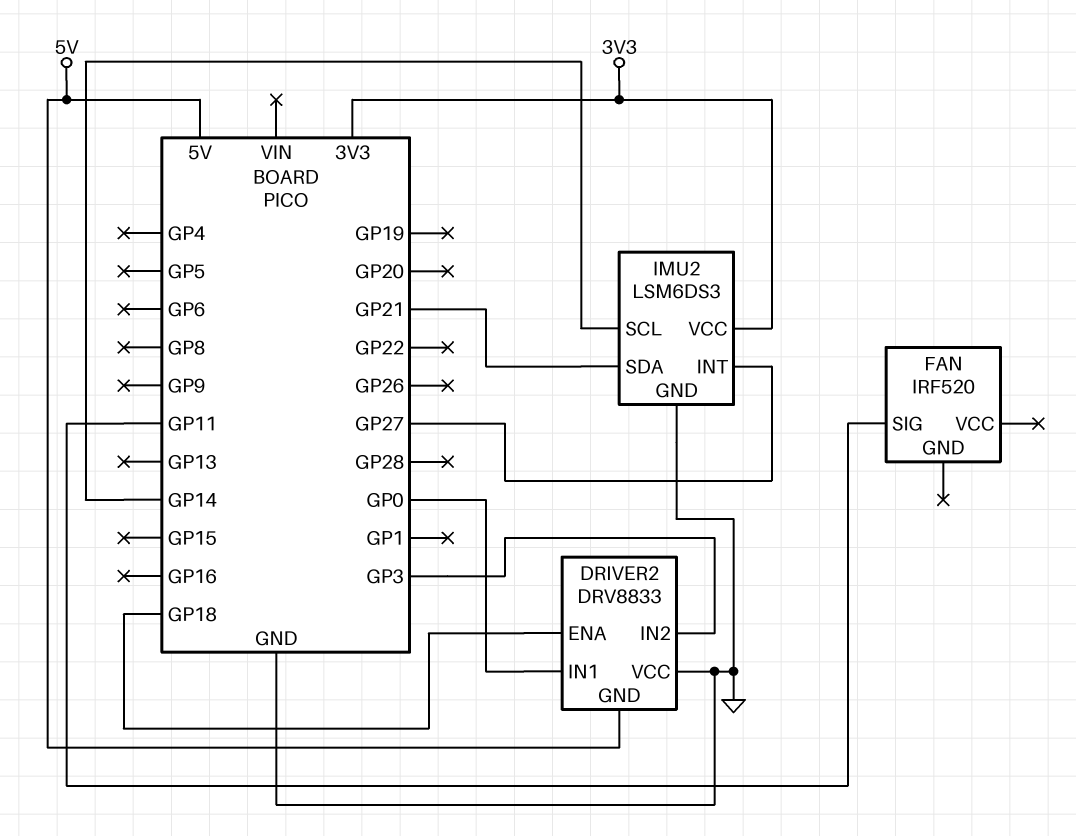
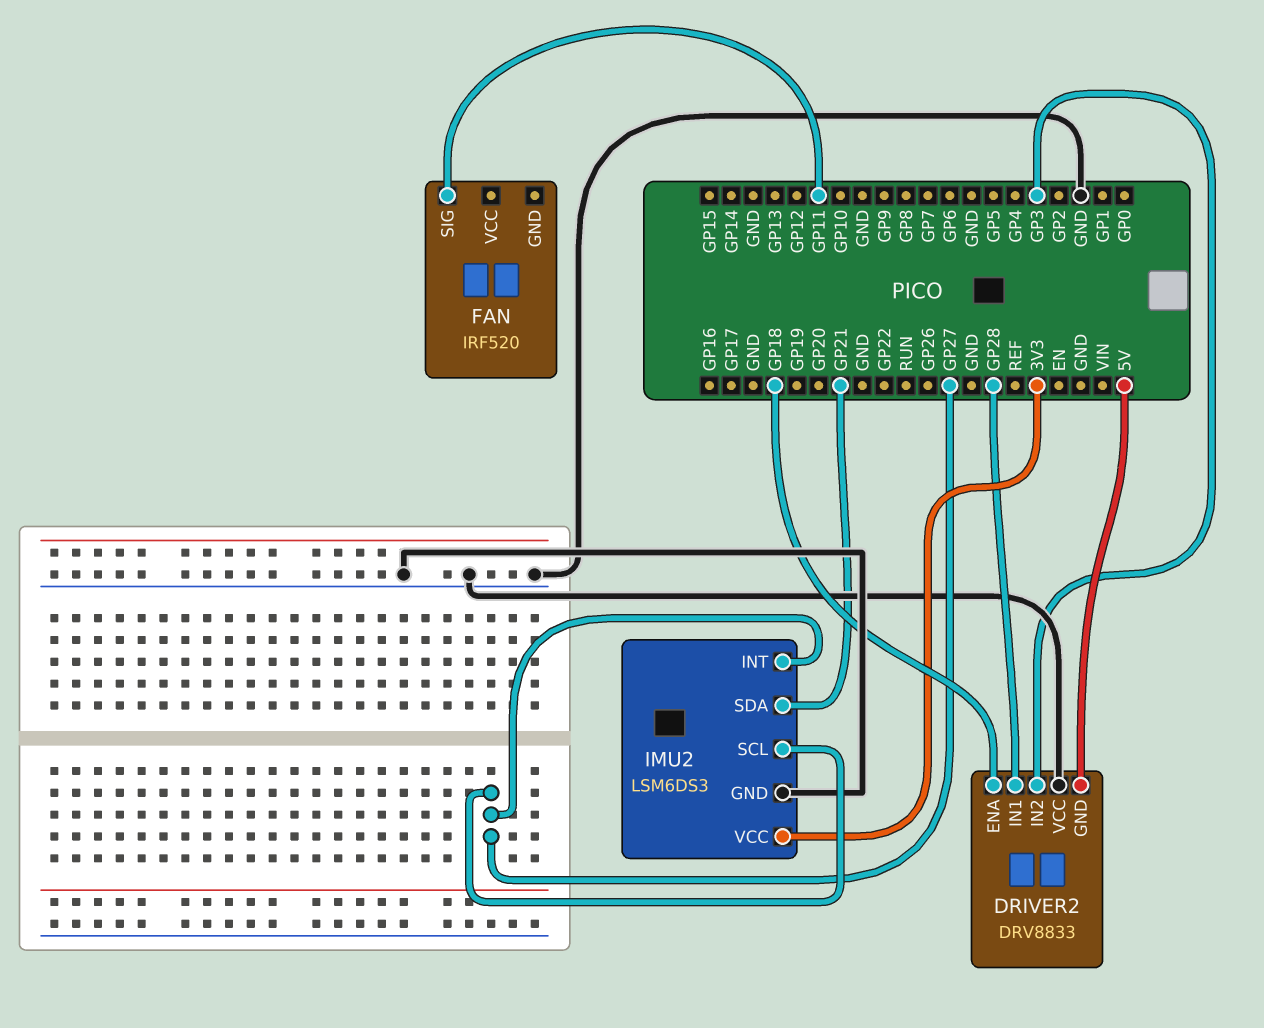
DRIVER2 pin IN1: GP0 -> GP28
IMU2 pin SCL: GP14 -> GP27

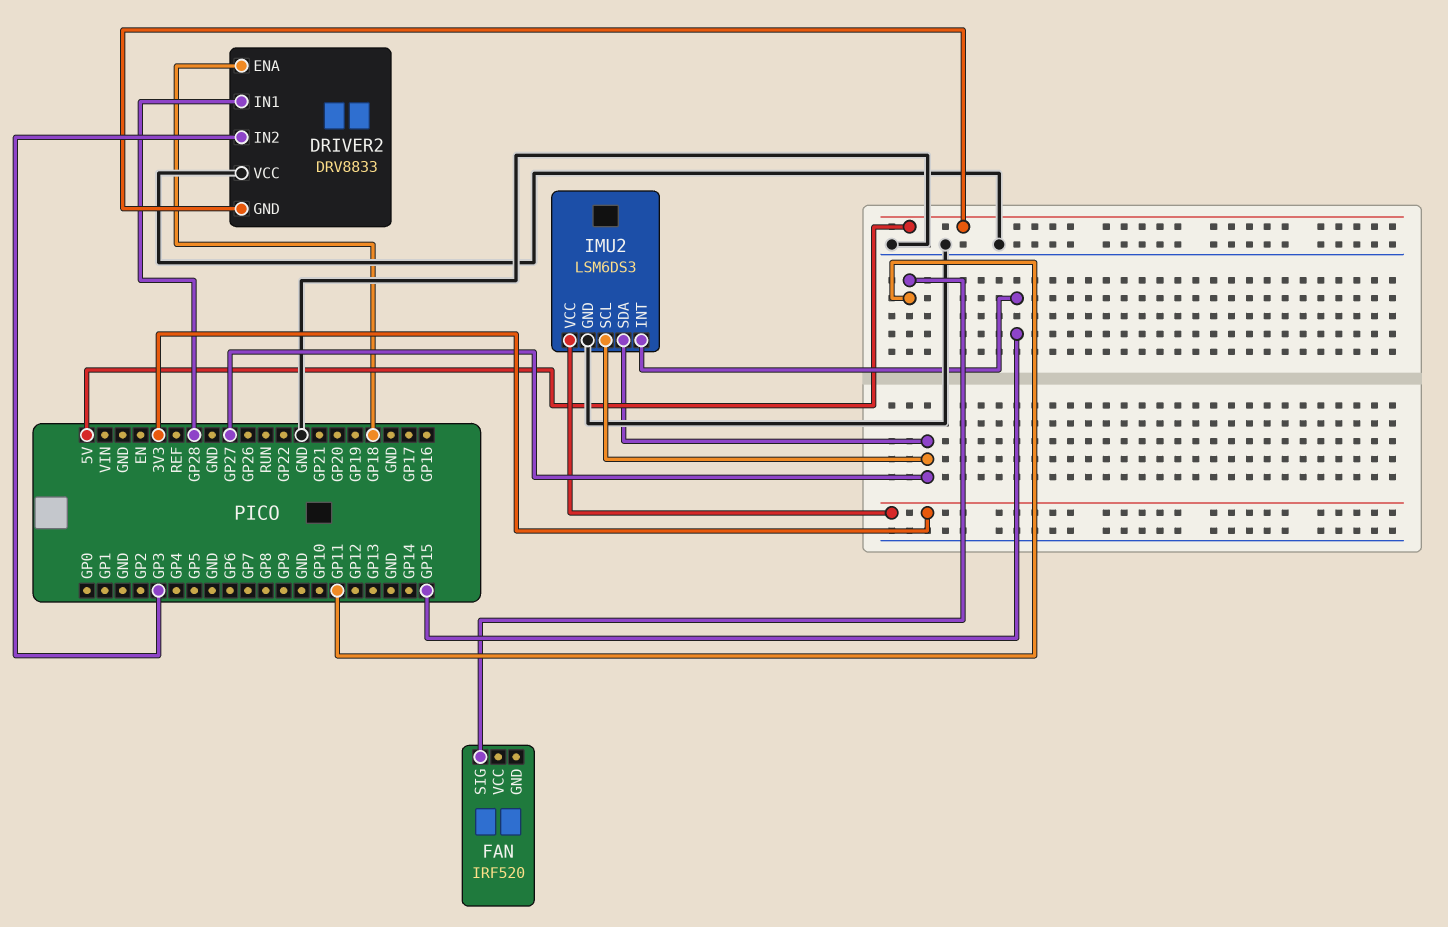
IMU2 pin INT: GP27 -> GP15
IMU2 pin SDA: GP21 -> GP27

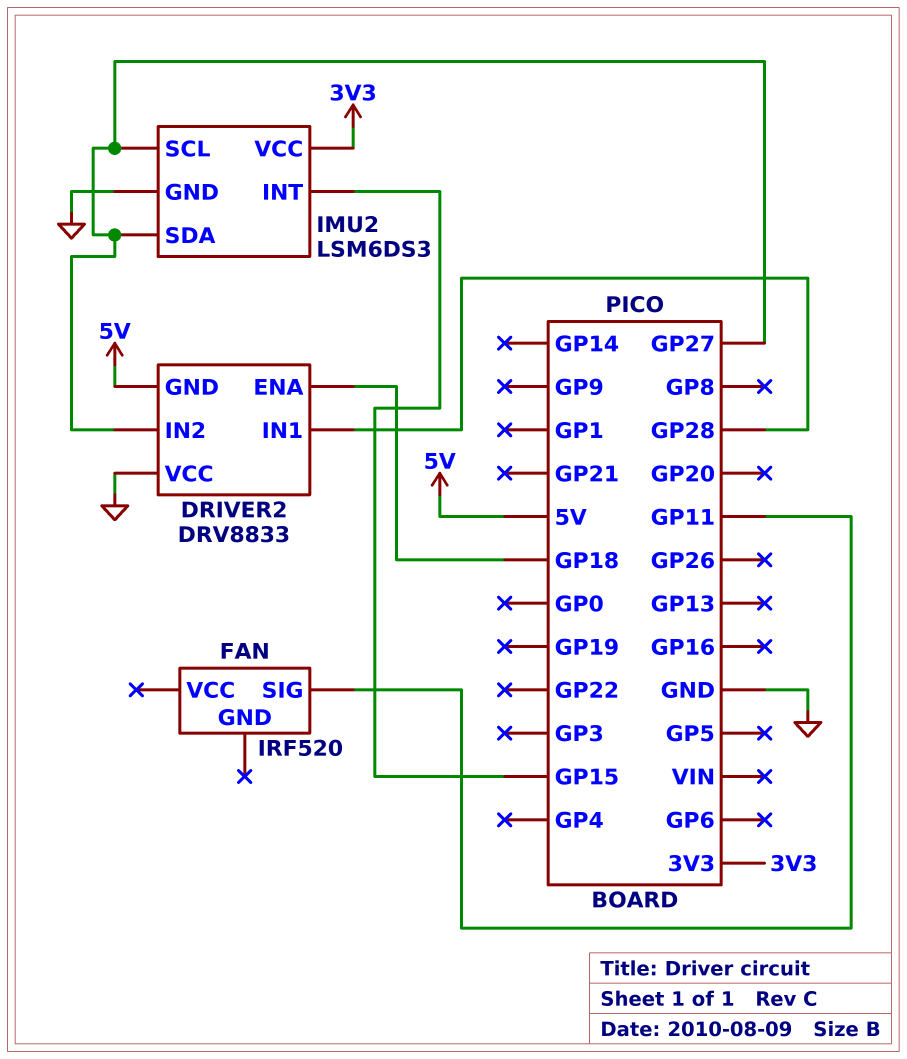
DRIVER2 pin IN2: GP3 -> GP27

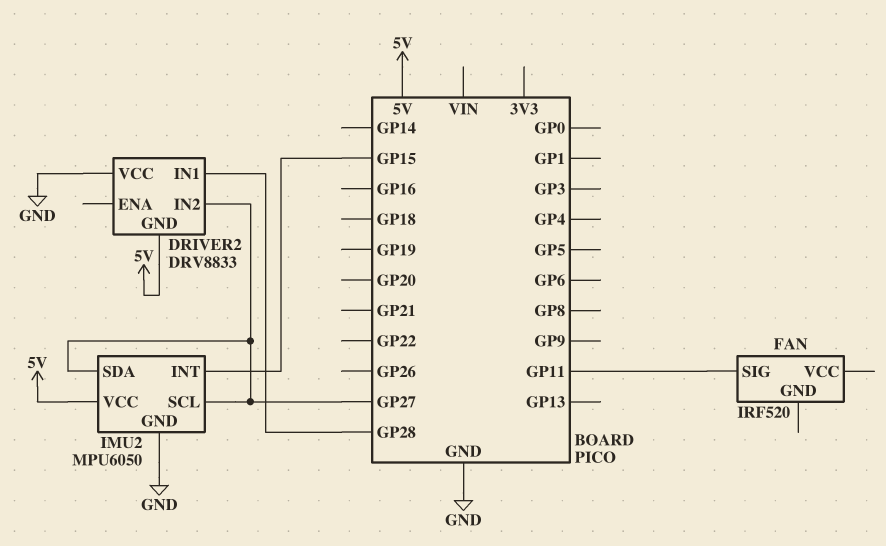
DRIVER2 pin ENA: GP18 -> none
IMU2: LSM6DS3 -> MPU6050
IMU2 pin VCC: 3V3 -> 5V

